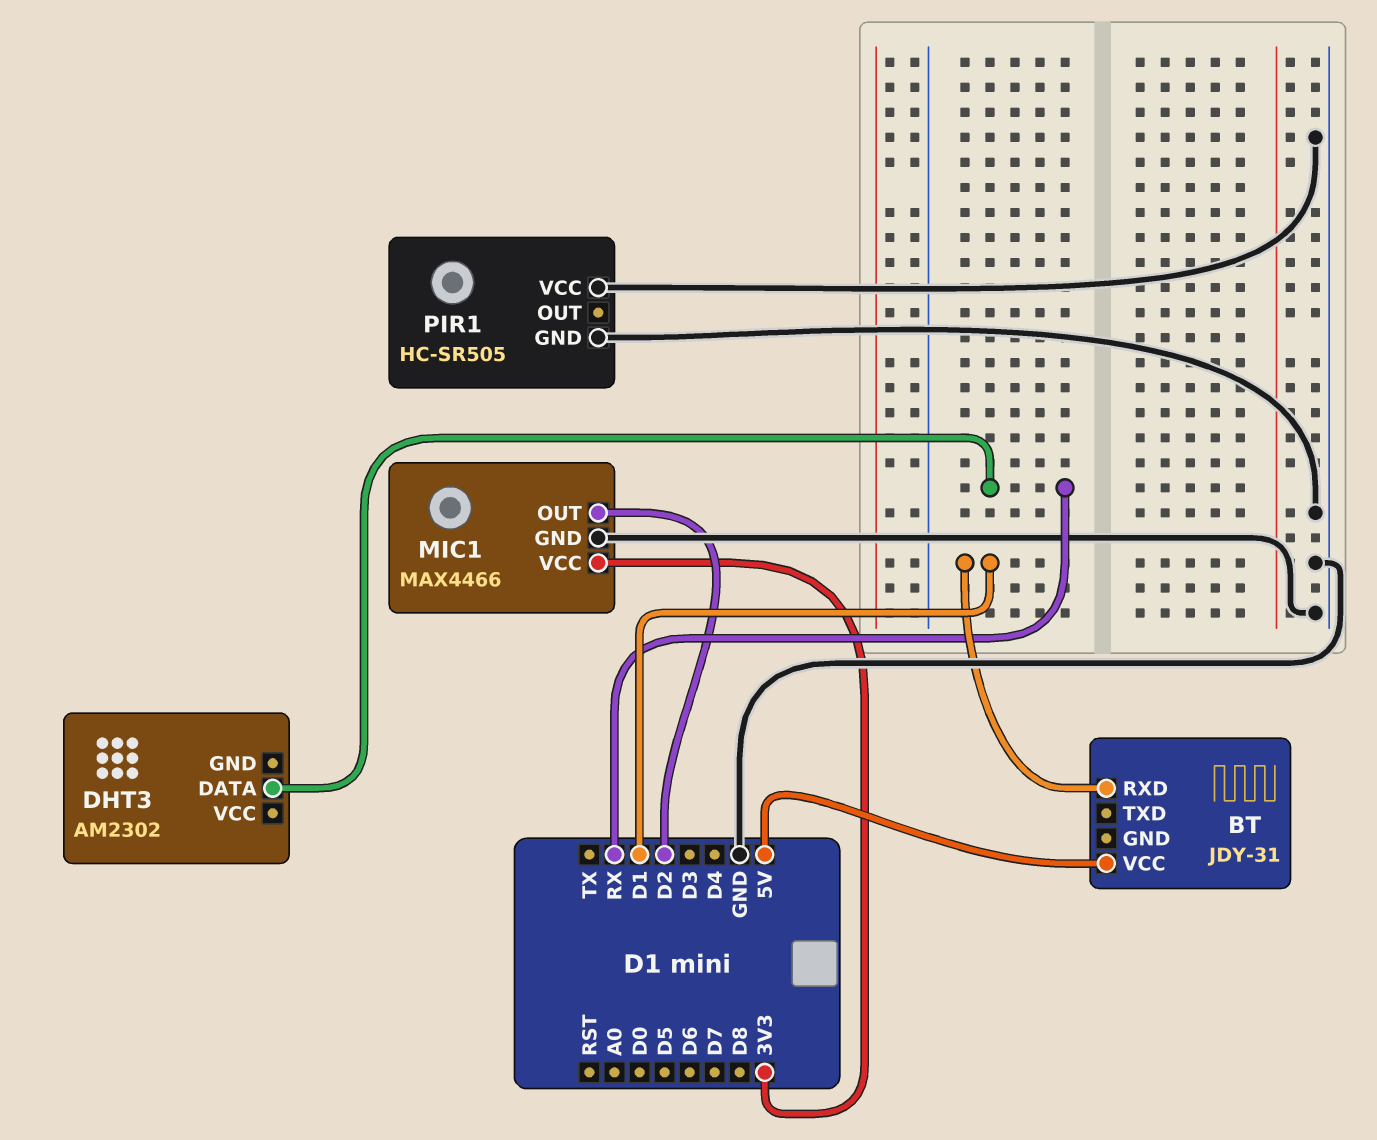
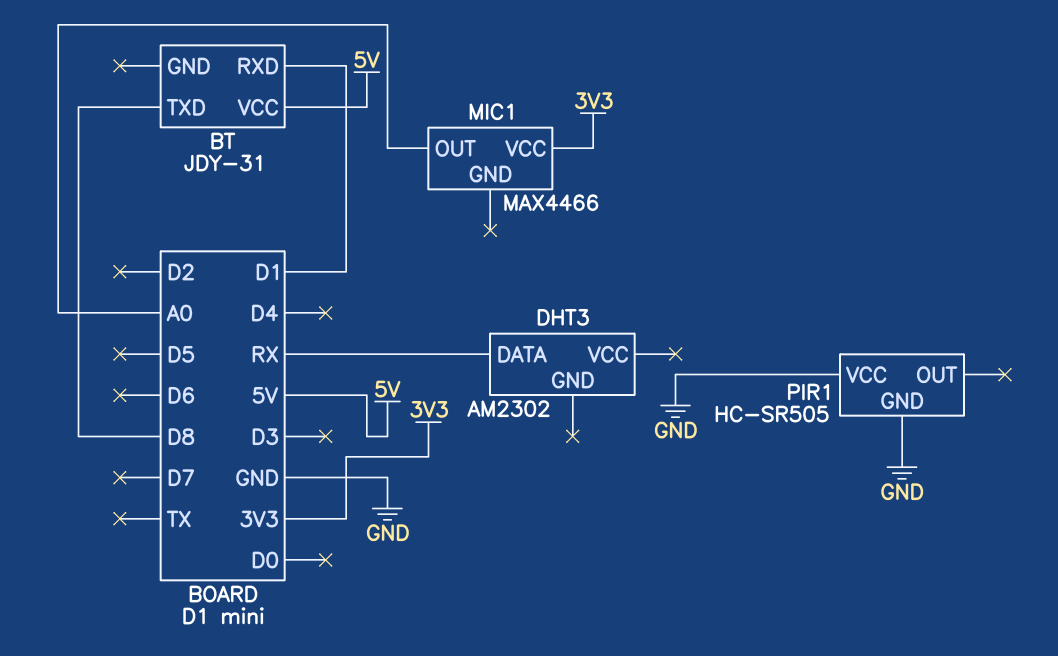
BT pin TXD: none -> D8
MIC1 pin GND: GND -> none
MIC1 pin OUT: D2 -> A0

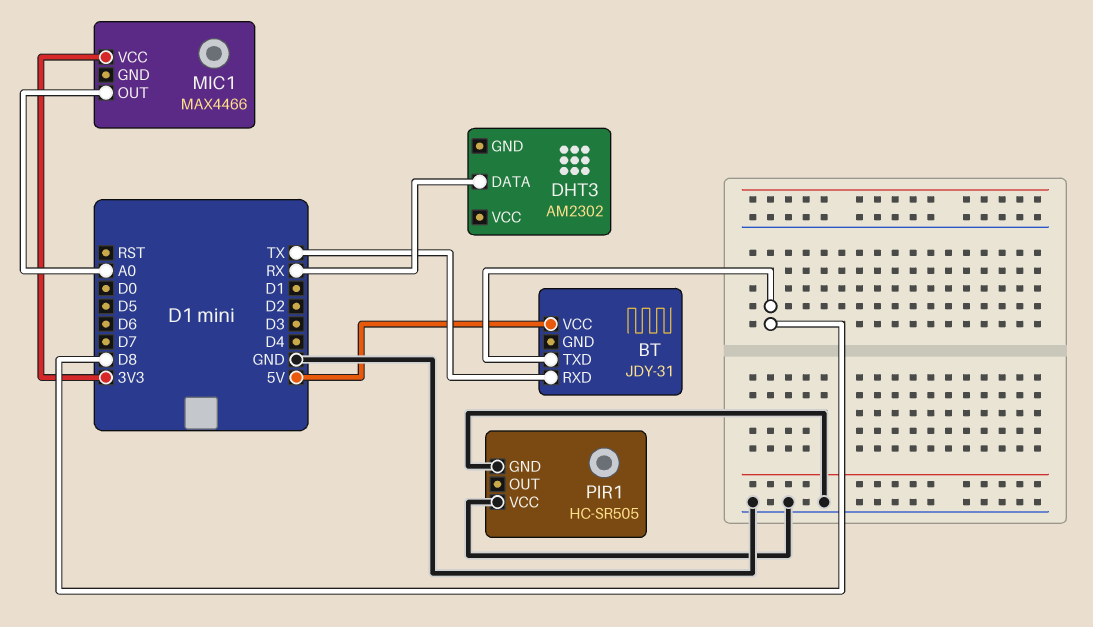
BT pin RXD: D1 -> TX

